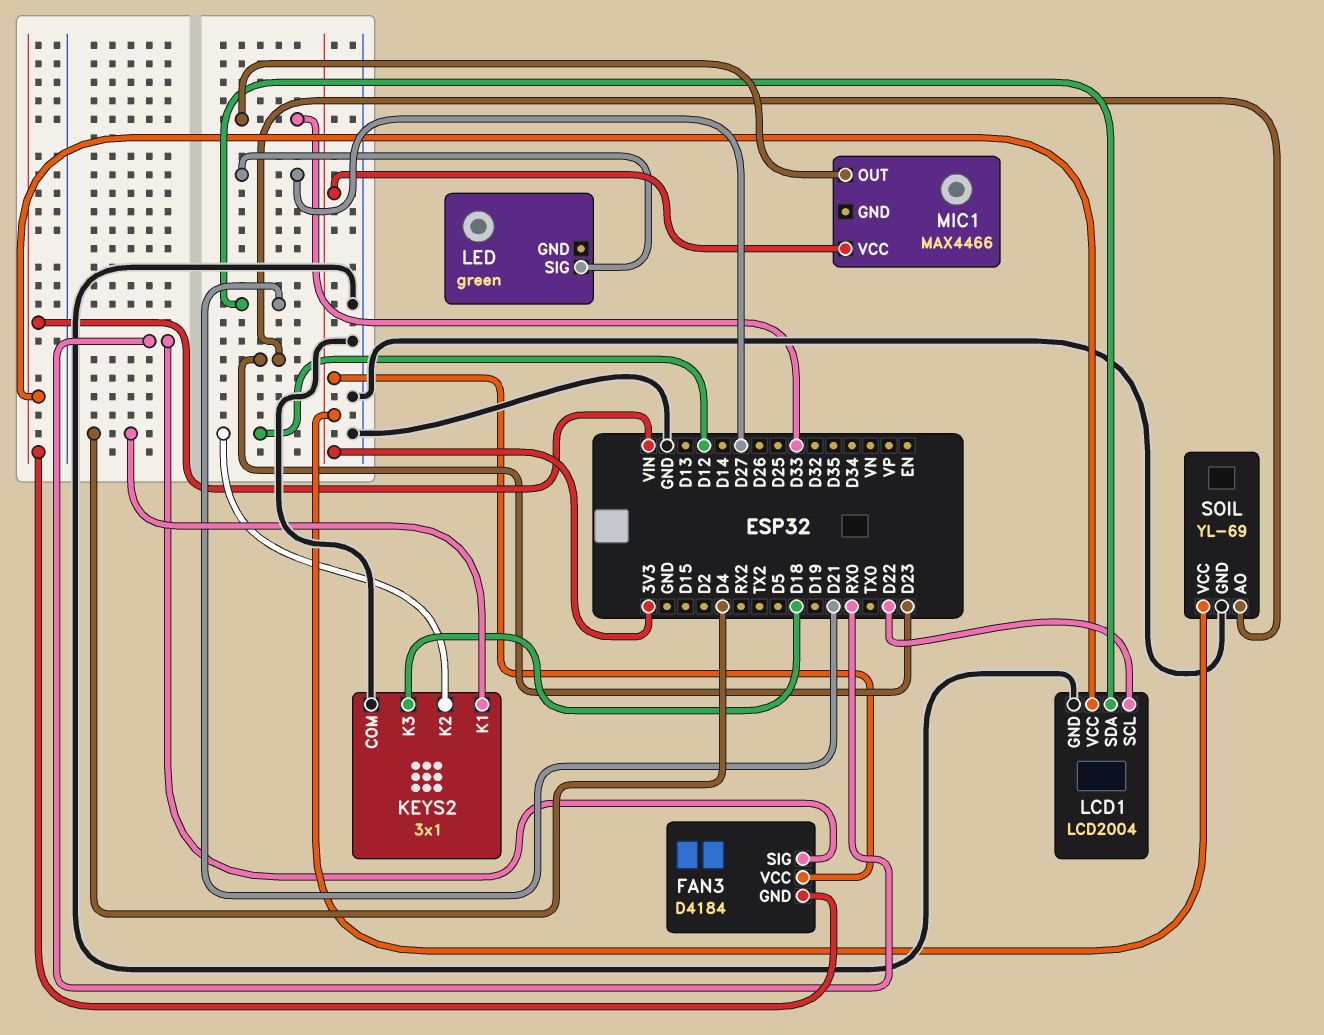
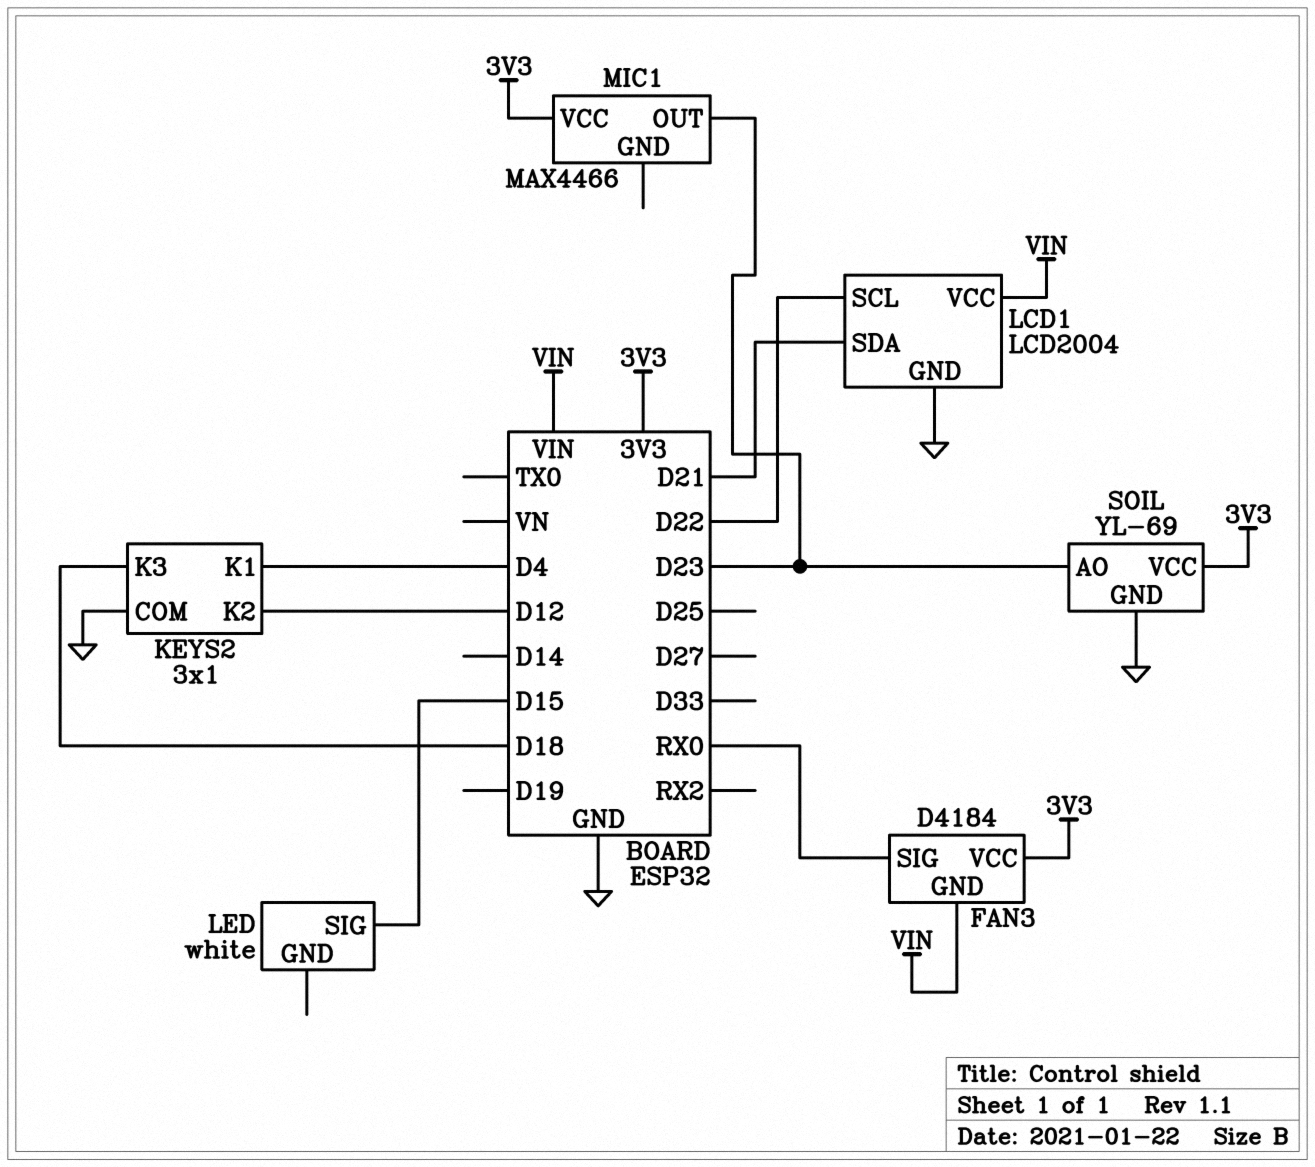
LED: green -> white
LED pin SIG: D27 -> D15
MIC1 pin OUT: D33 -> D23

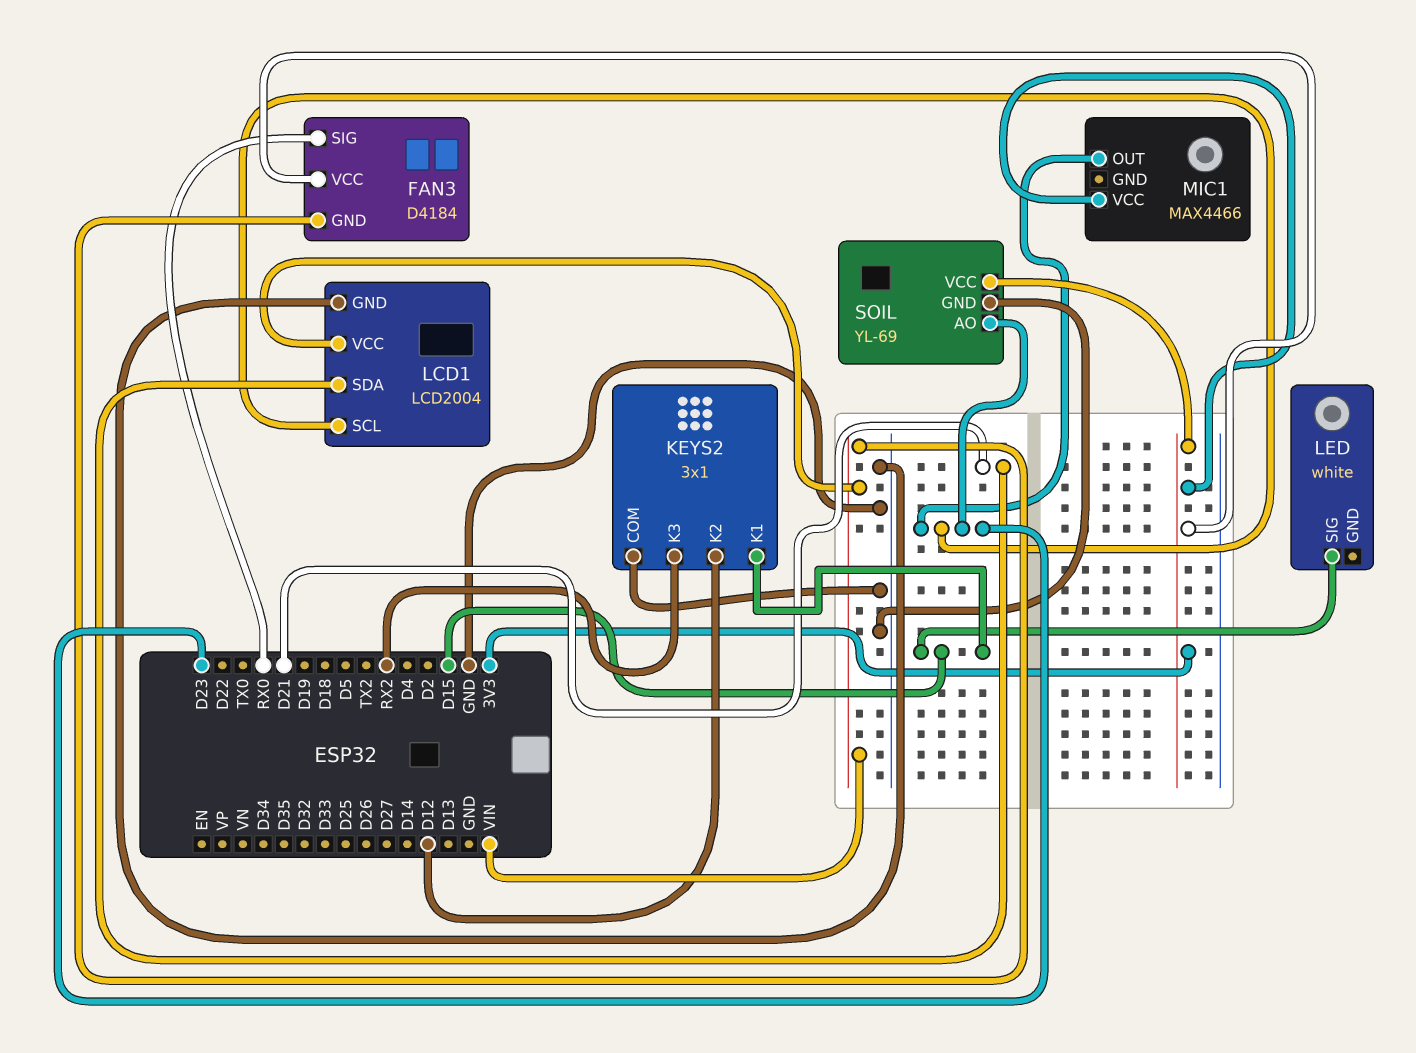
KEYS2 pin K1: D4 -> D15
KEYS2 pin K3: D18 -> RX2
LCD1 pin SCL: D22 -> D23

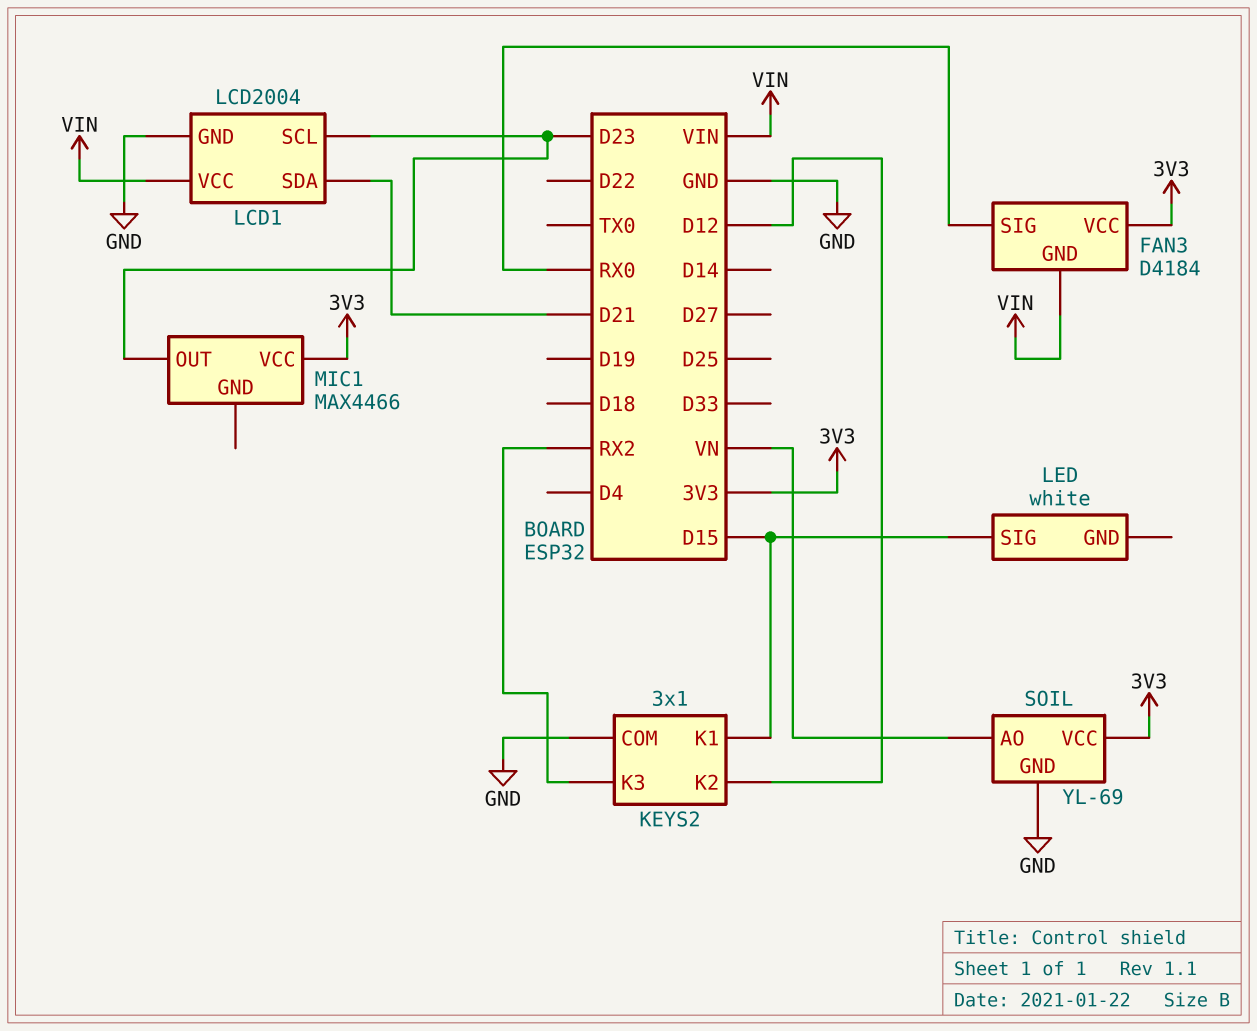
SOIL pin AO: D23 -> VN

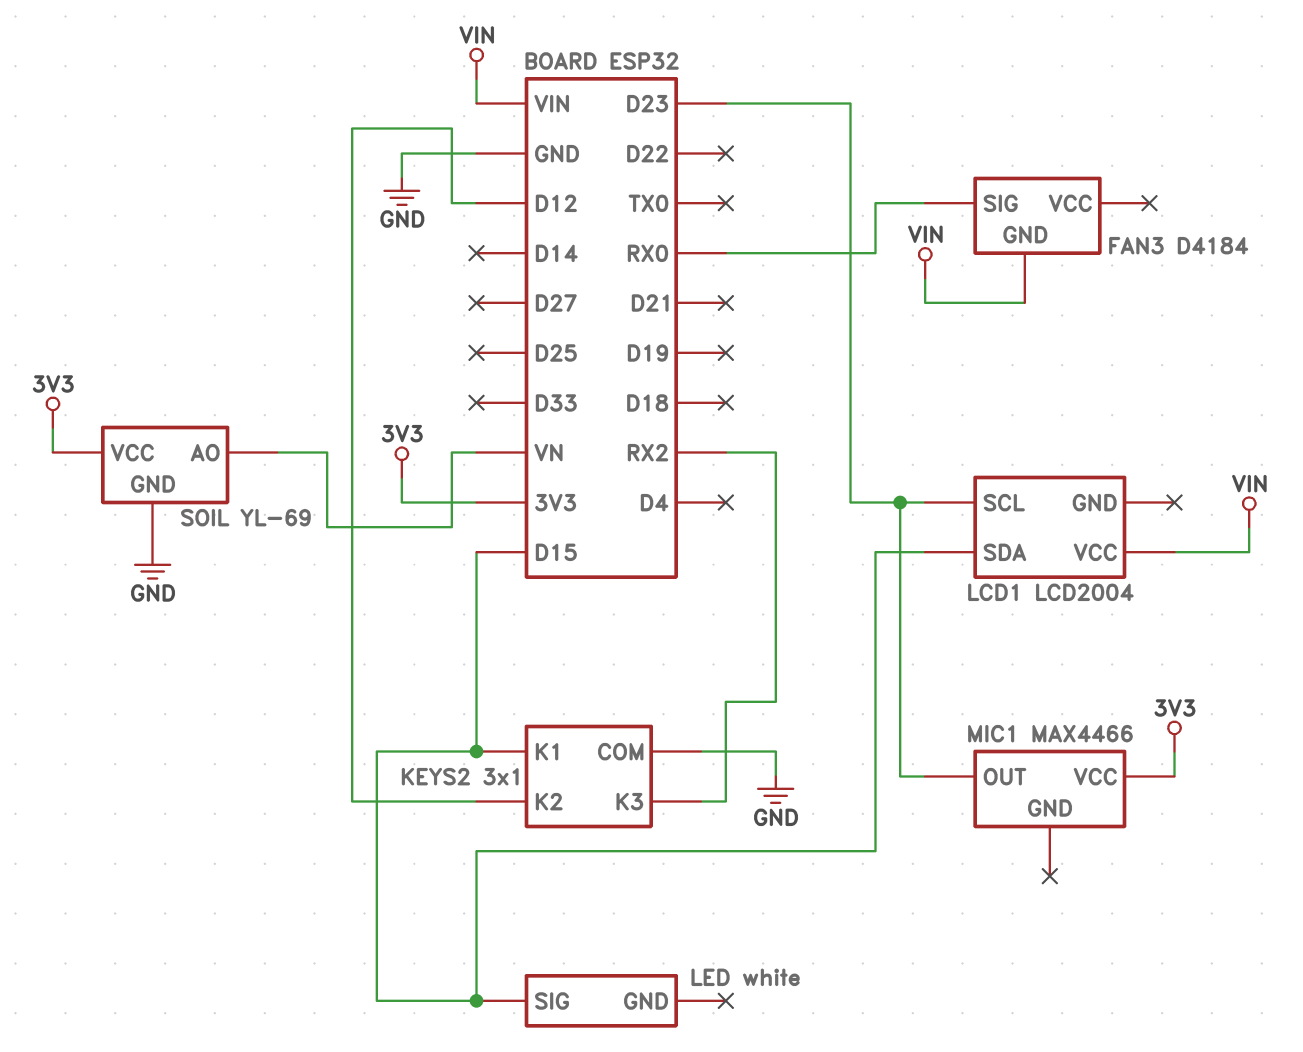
FAN3 pin VCC: 3V3 -> none
LCD1 pin GND: GND -> none
LCD1 pin SDA: D21 -> D15

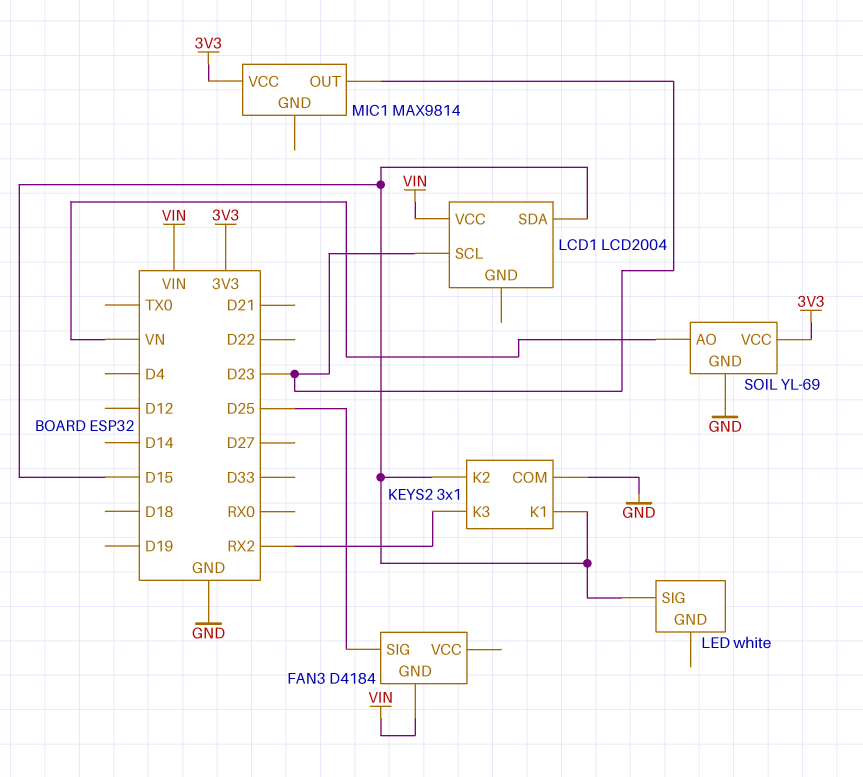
FAN3 pin SIG: RX0 -> D25
KEYS2 pin K2: D12 -> D15
MIC1: MAX4466 -> MAX9814

